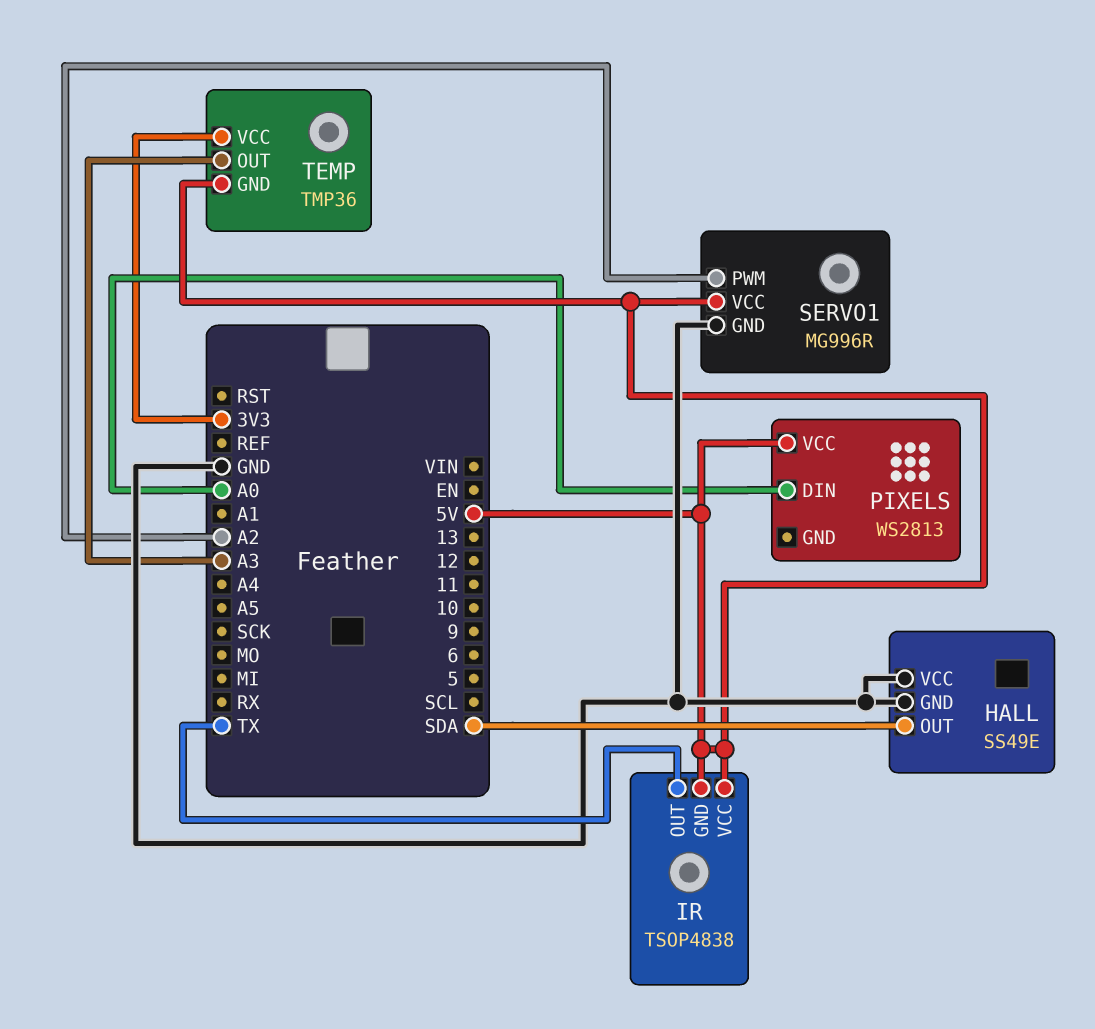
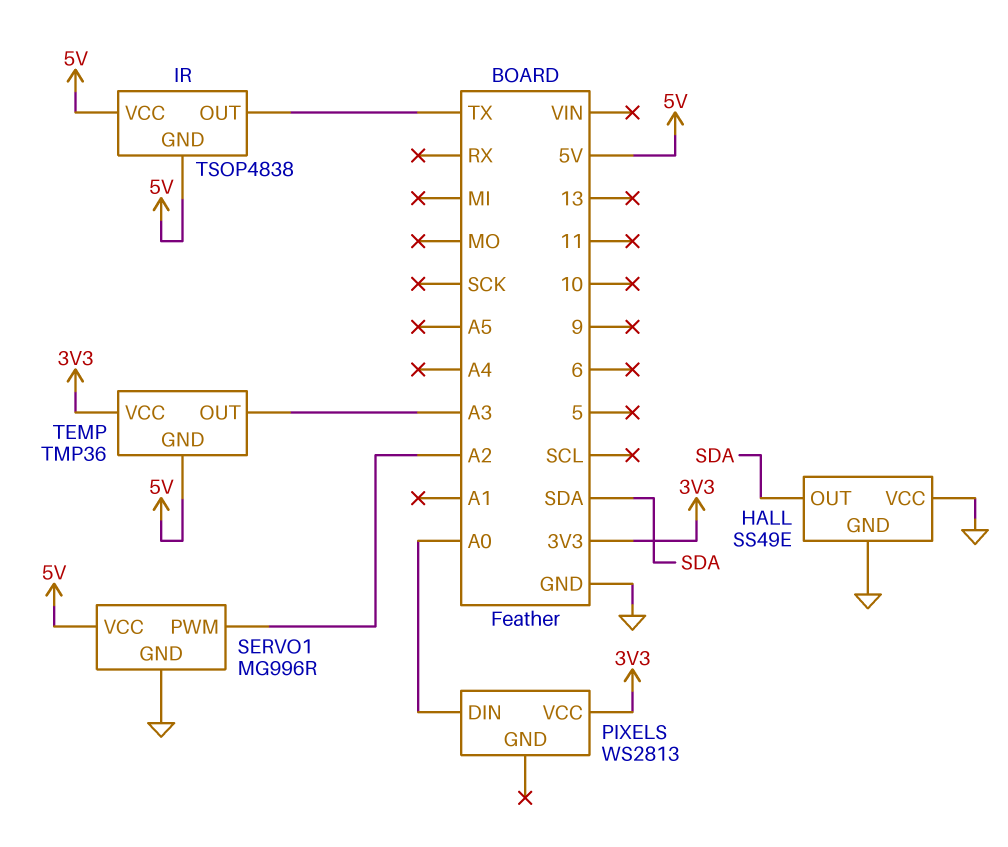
PIXELS pin VCC: 5V -> 3V3

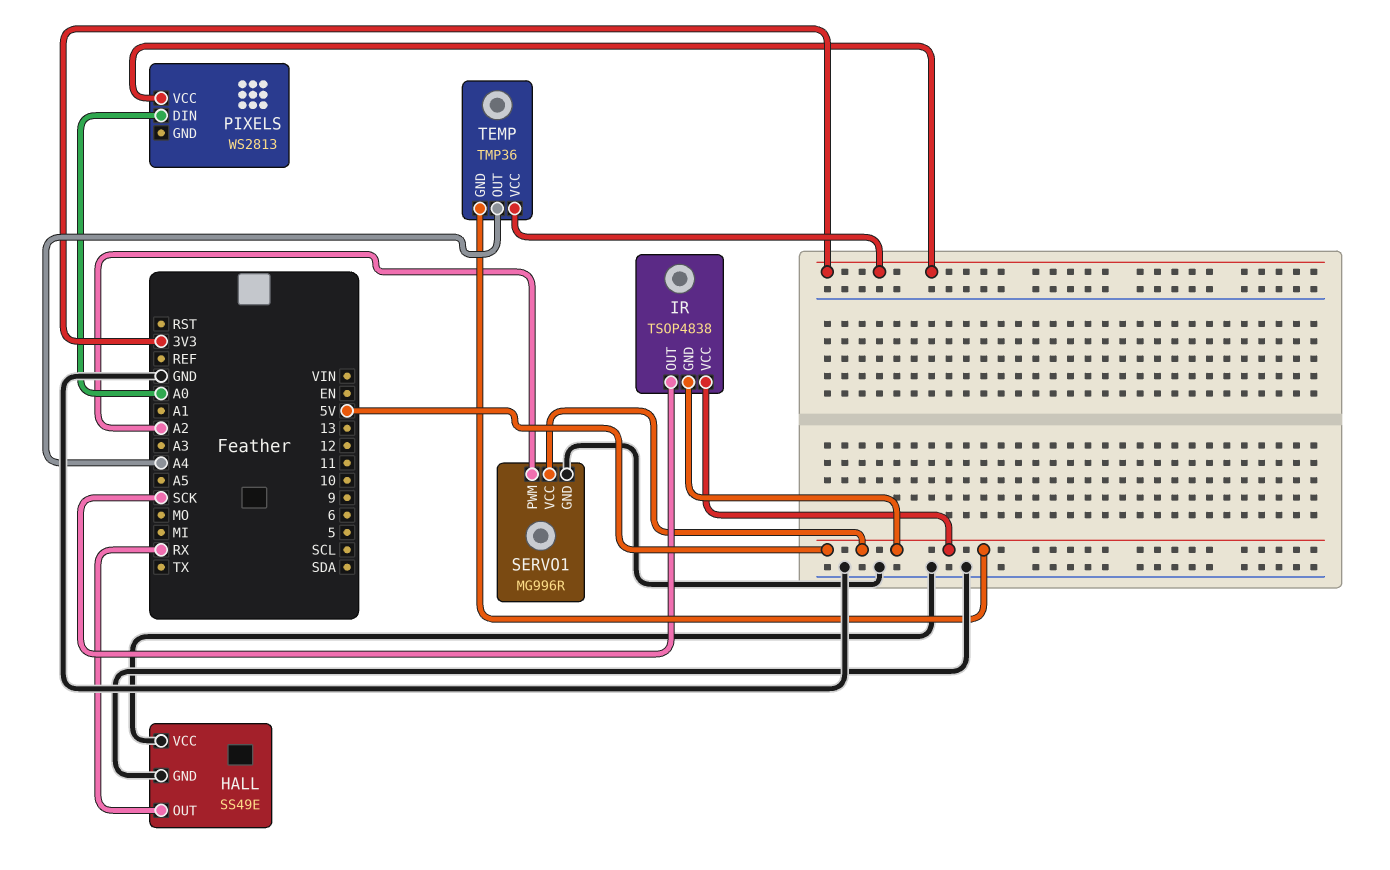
HALL pin OUT: SDA -> RX
IR pin OUT: TX -> SCK
TEMP pin OUT: A3 -> A4

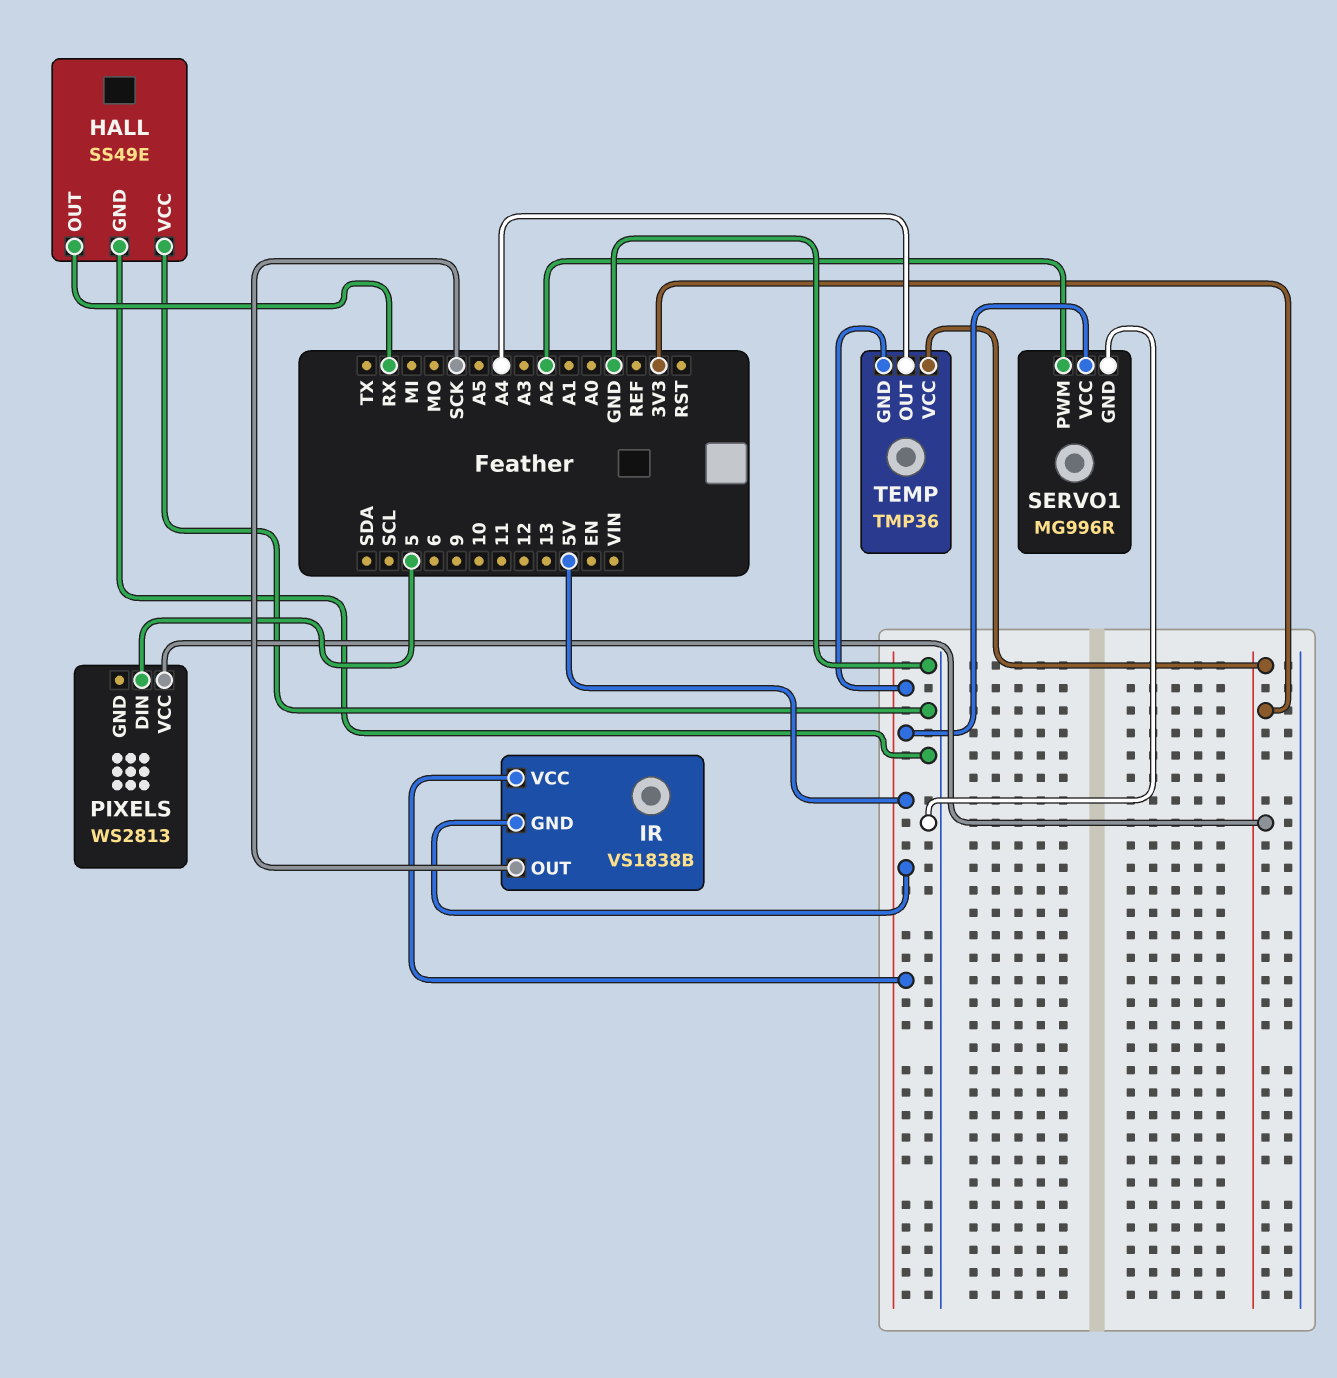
IR: TSOP4838 -> VS1838B
PIXELS pin DIN: A0 -> 5

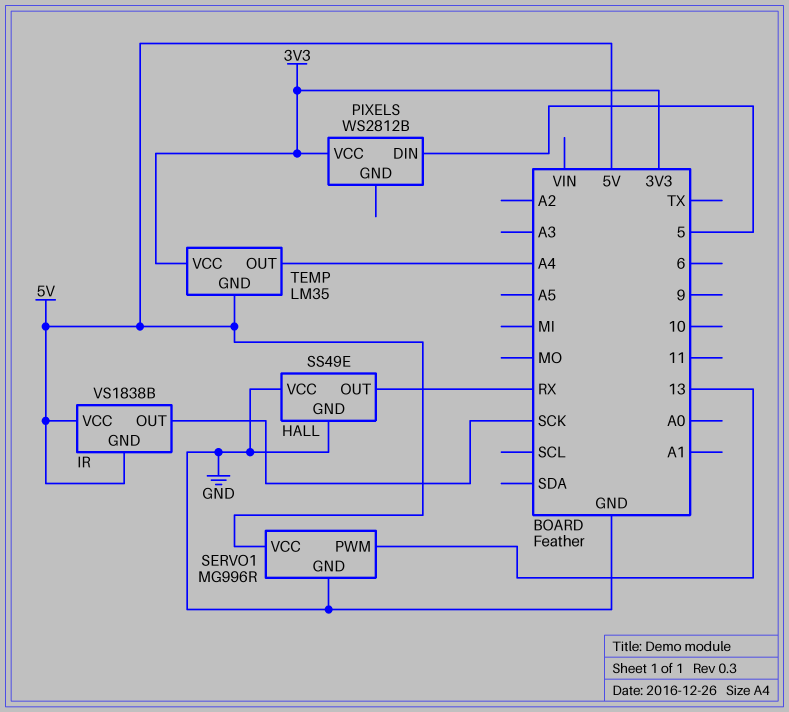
PIXELS: WS2813 -> WS2812B
SERVO1 pin PWM: A2 -> 13
TEMP: TMP36 -> LM35

